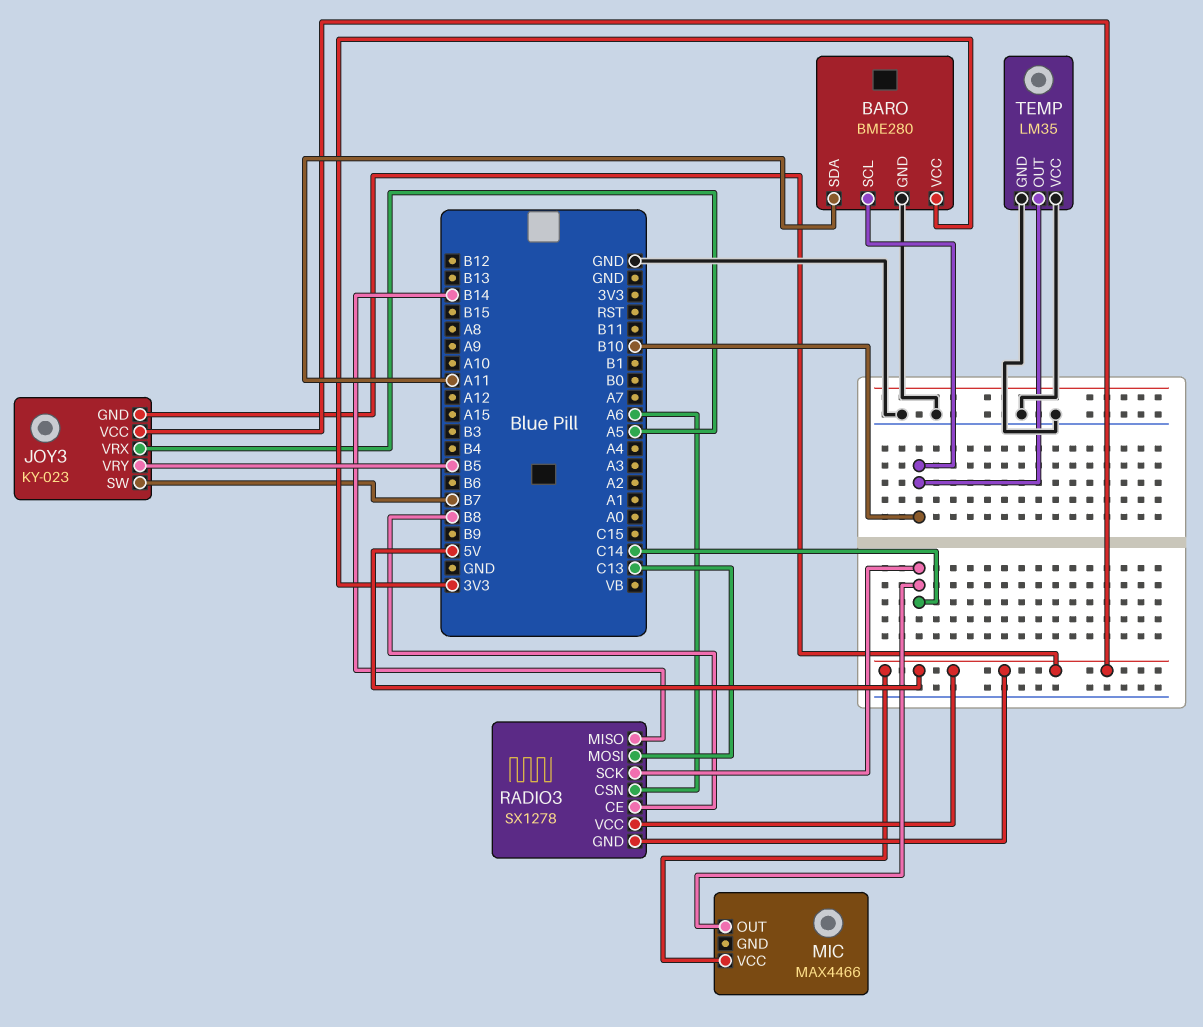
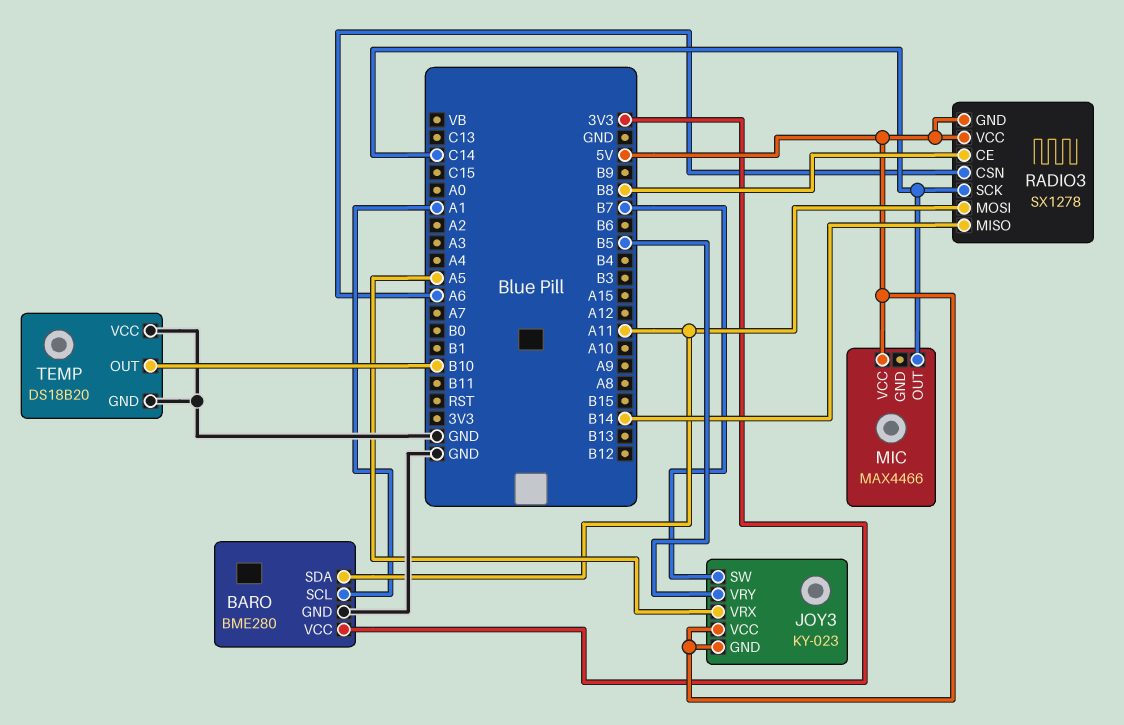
BARO pin SCL: B10 -> A1
RADIO3 pin MOSI: C13 -> A11
TEMP: LM35 -> DS18B20

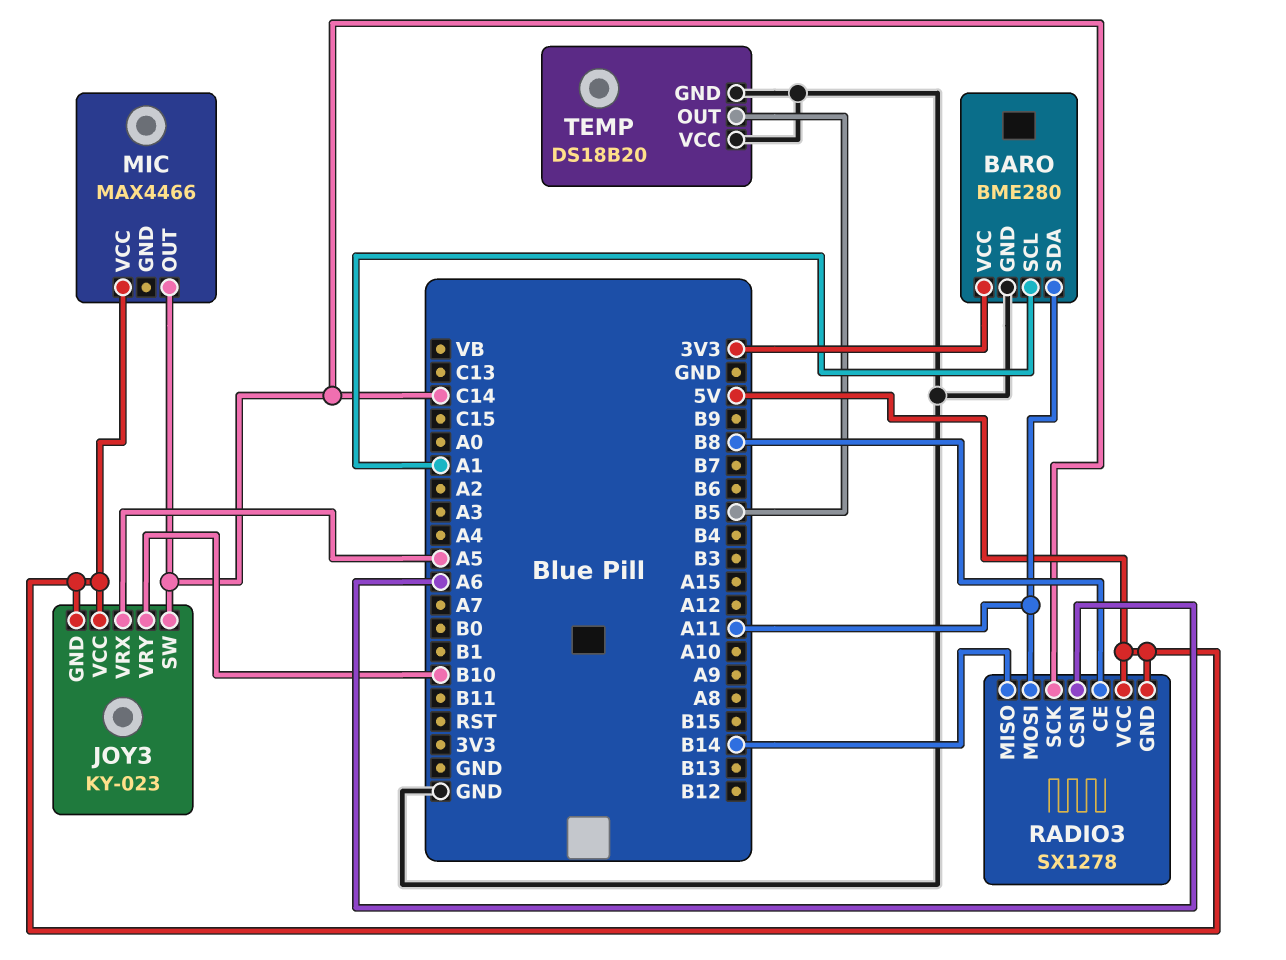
JOY3 pin SW: B7 -> C14
JOY3 pin VRY: B5 -> B10
TEMP pin OUT: B10 -> B5

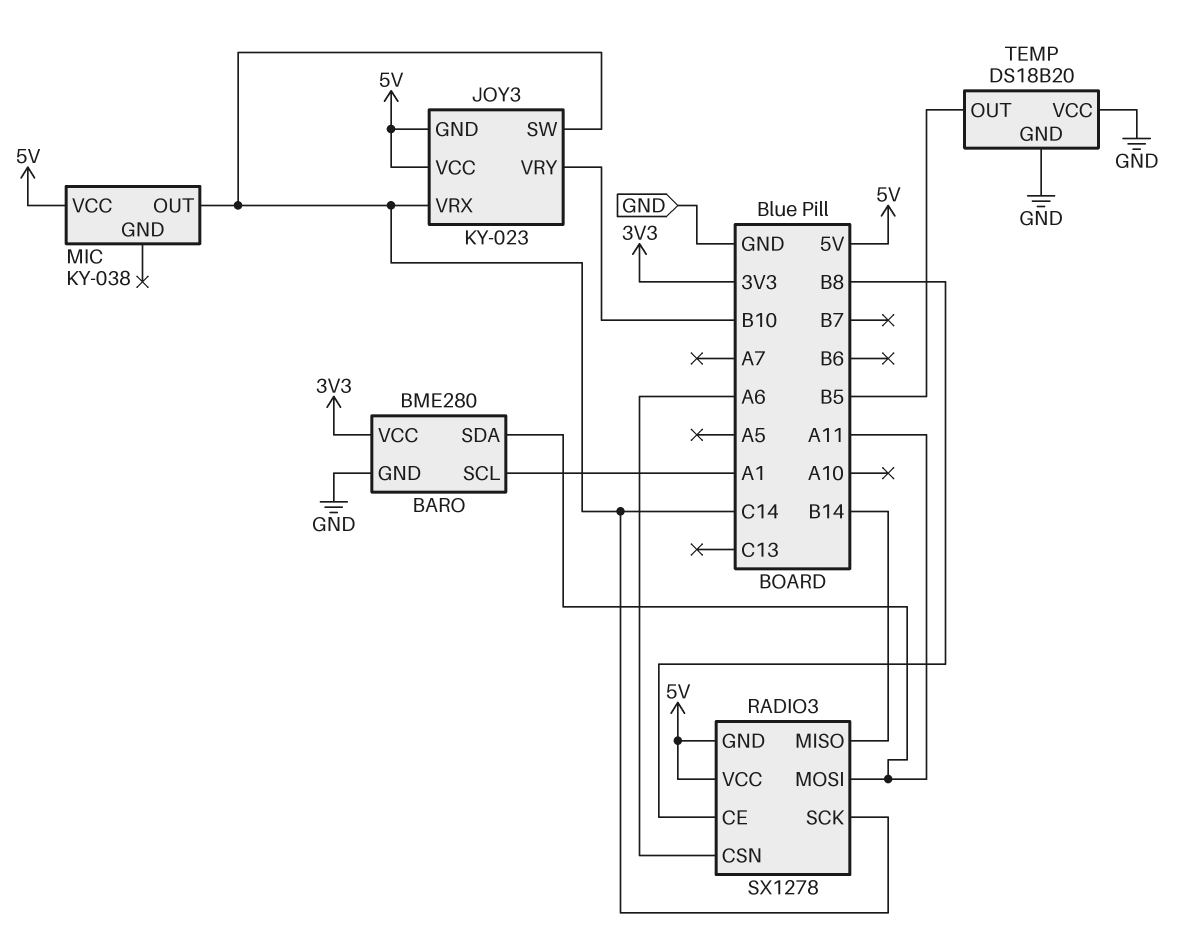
JOY3 pin VRX: A5 -> C14
MIC: MAX4466 -> KY-038

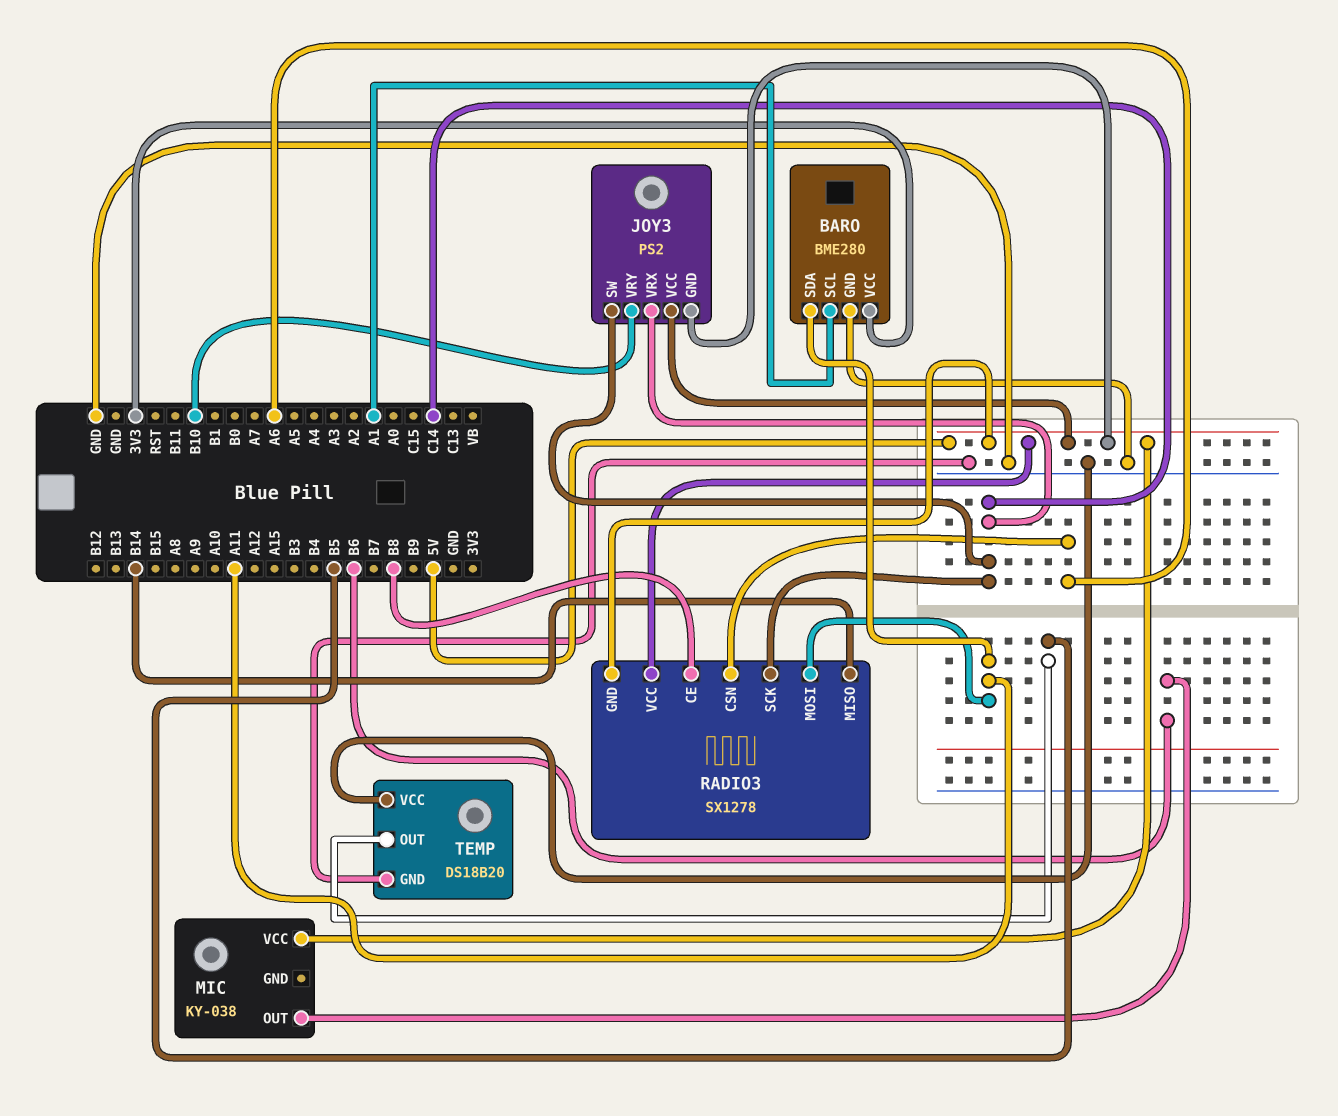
JOY3: KY-023 -> PS2
MIC pin OUT: C14 -> B6

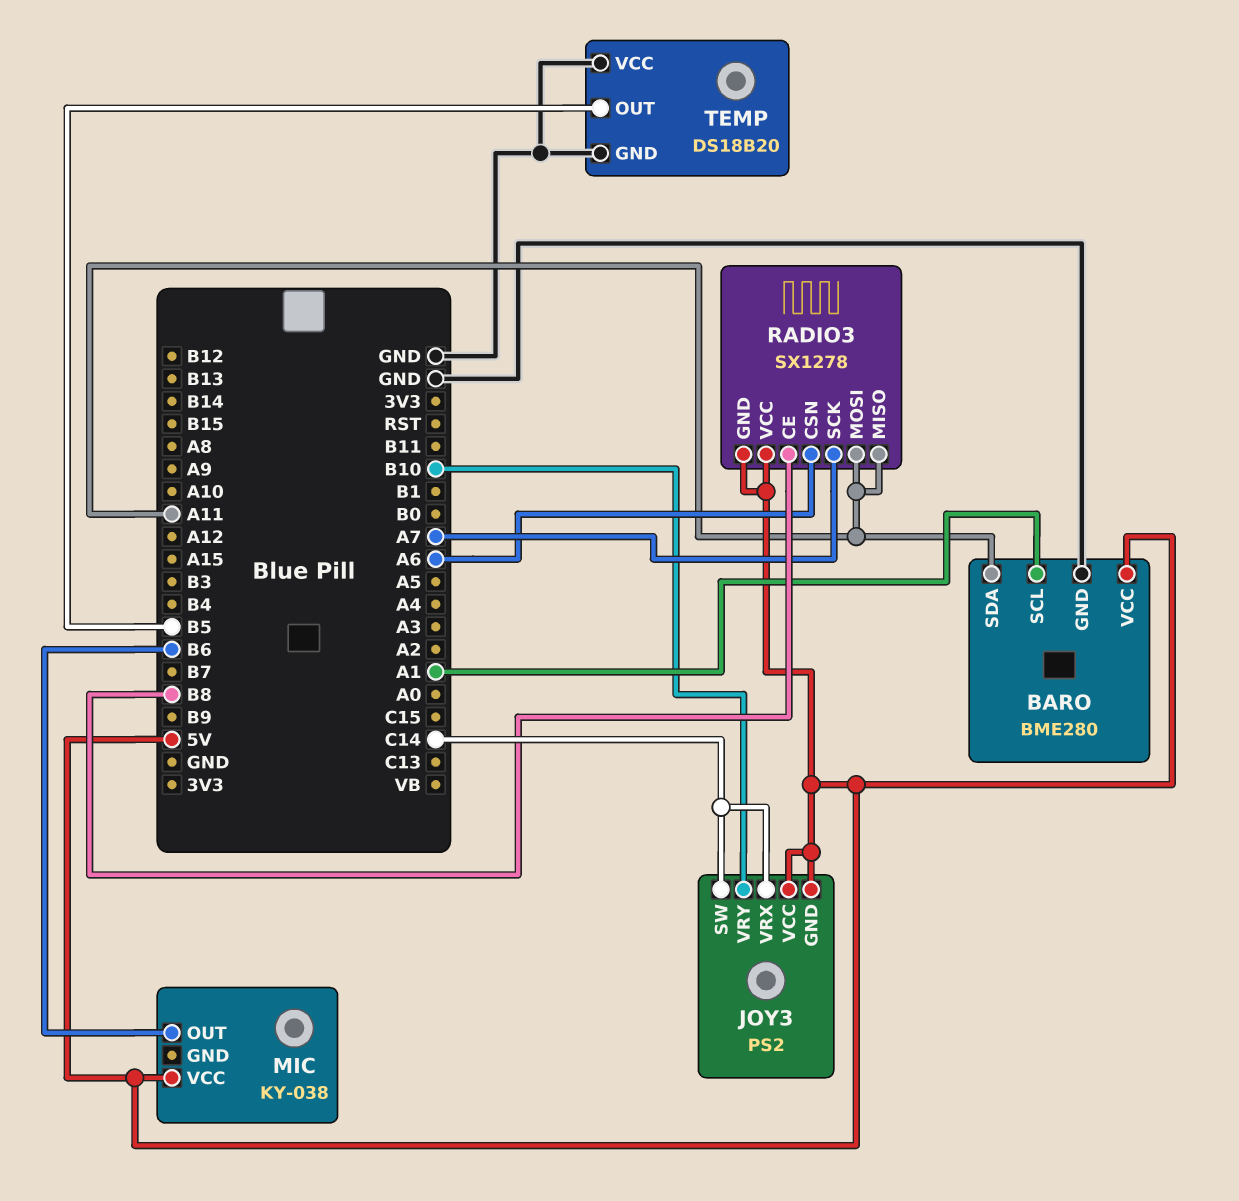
BARO pin VCC: 3V3 -> 5V
RADIO3 pin MISO: B14 -> A11
RADIO3 pin SCK: C14 -> A7

